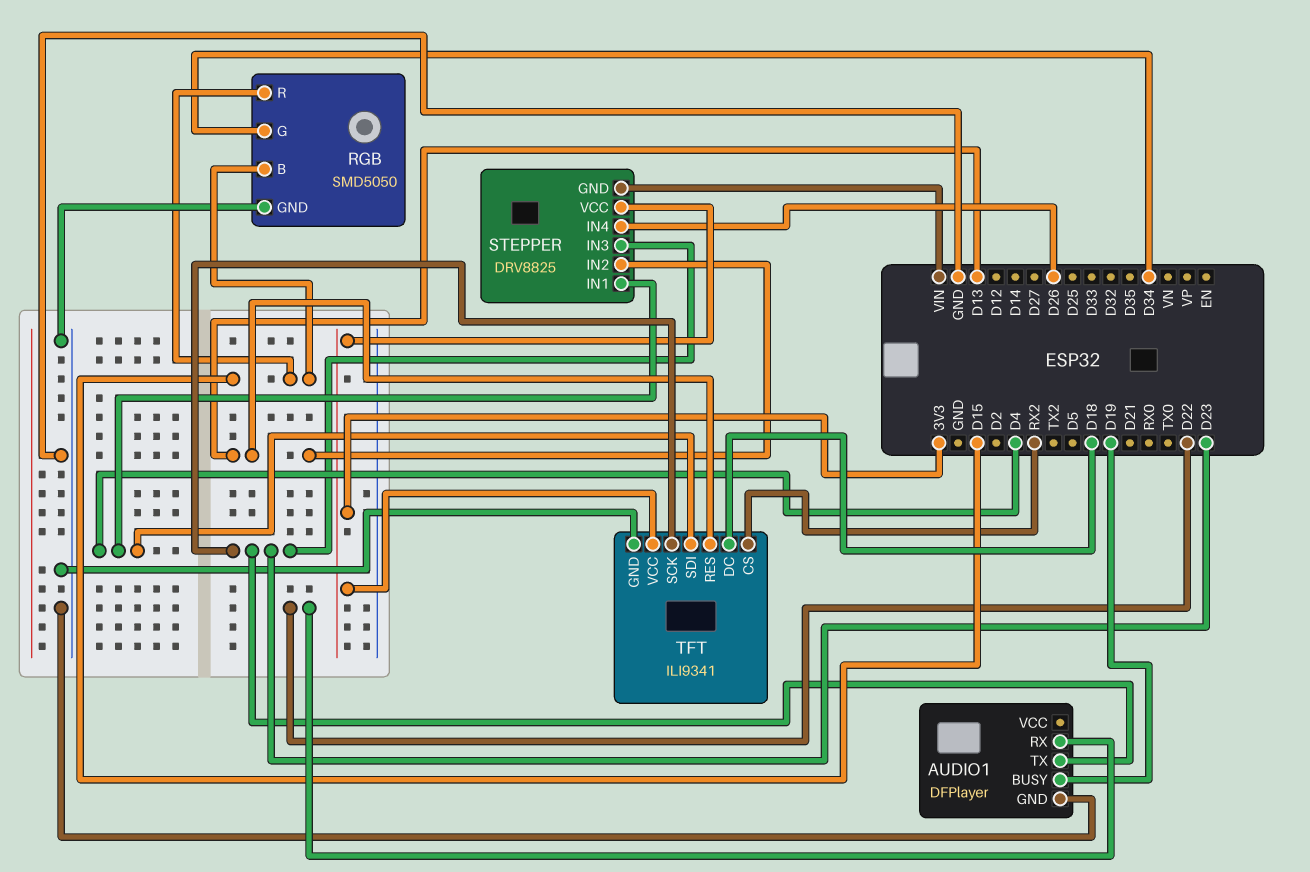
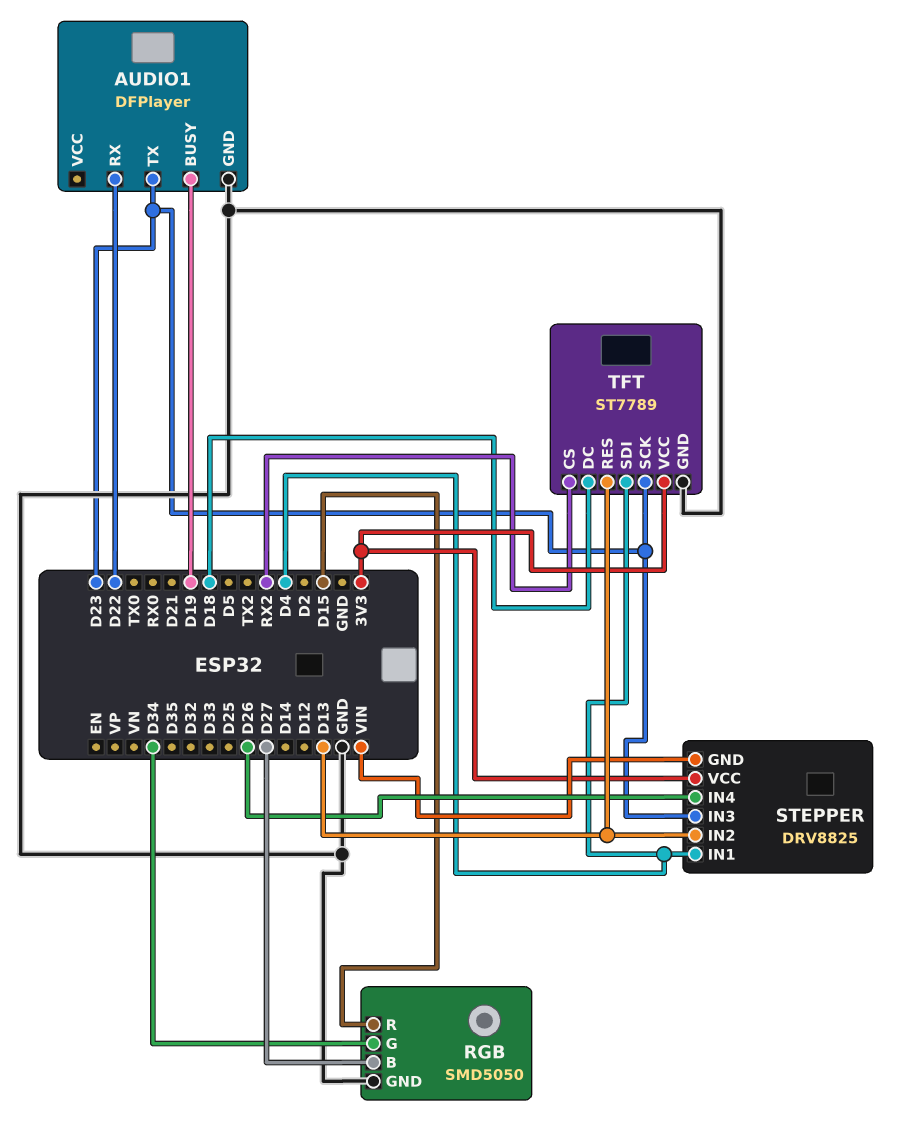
RGB pin B: D15 -> D27
TFT: ILI9341 -> ST7789

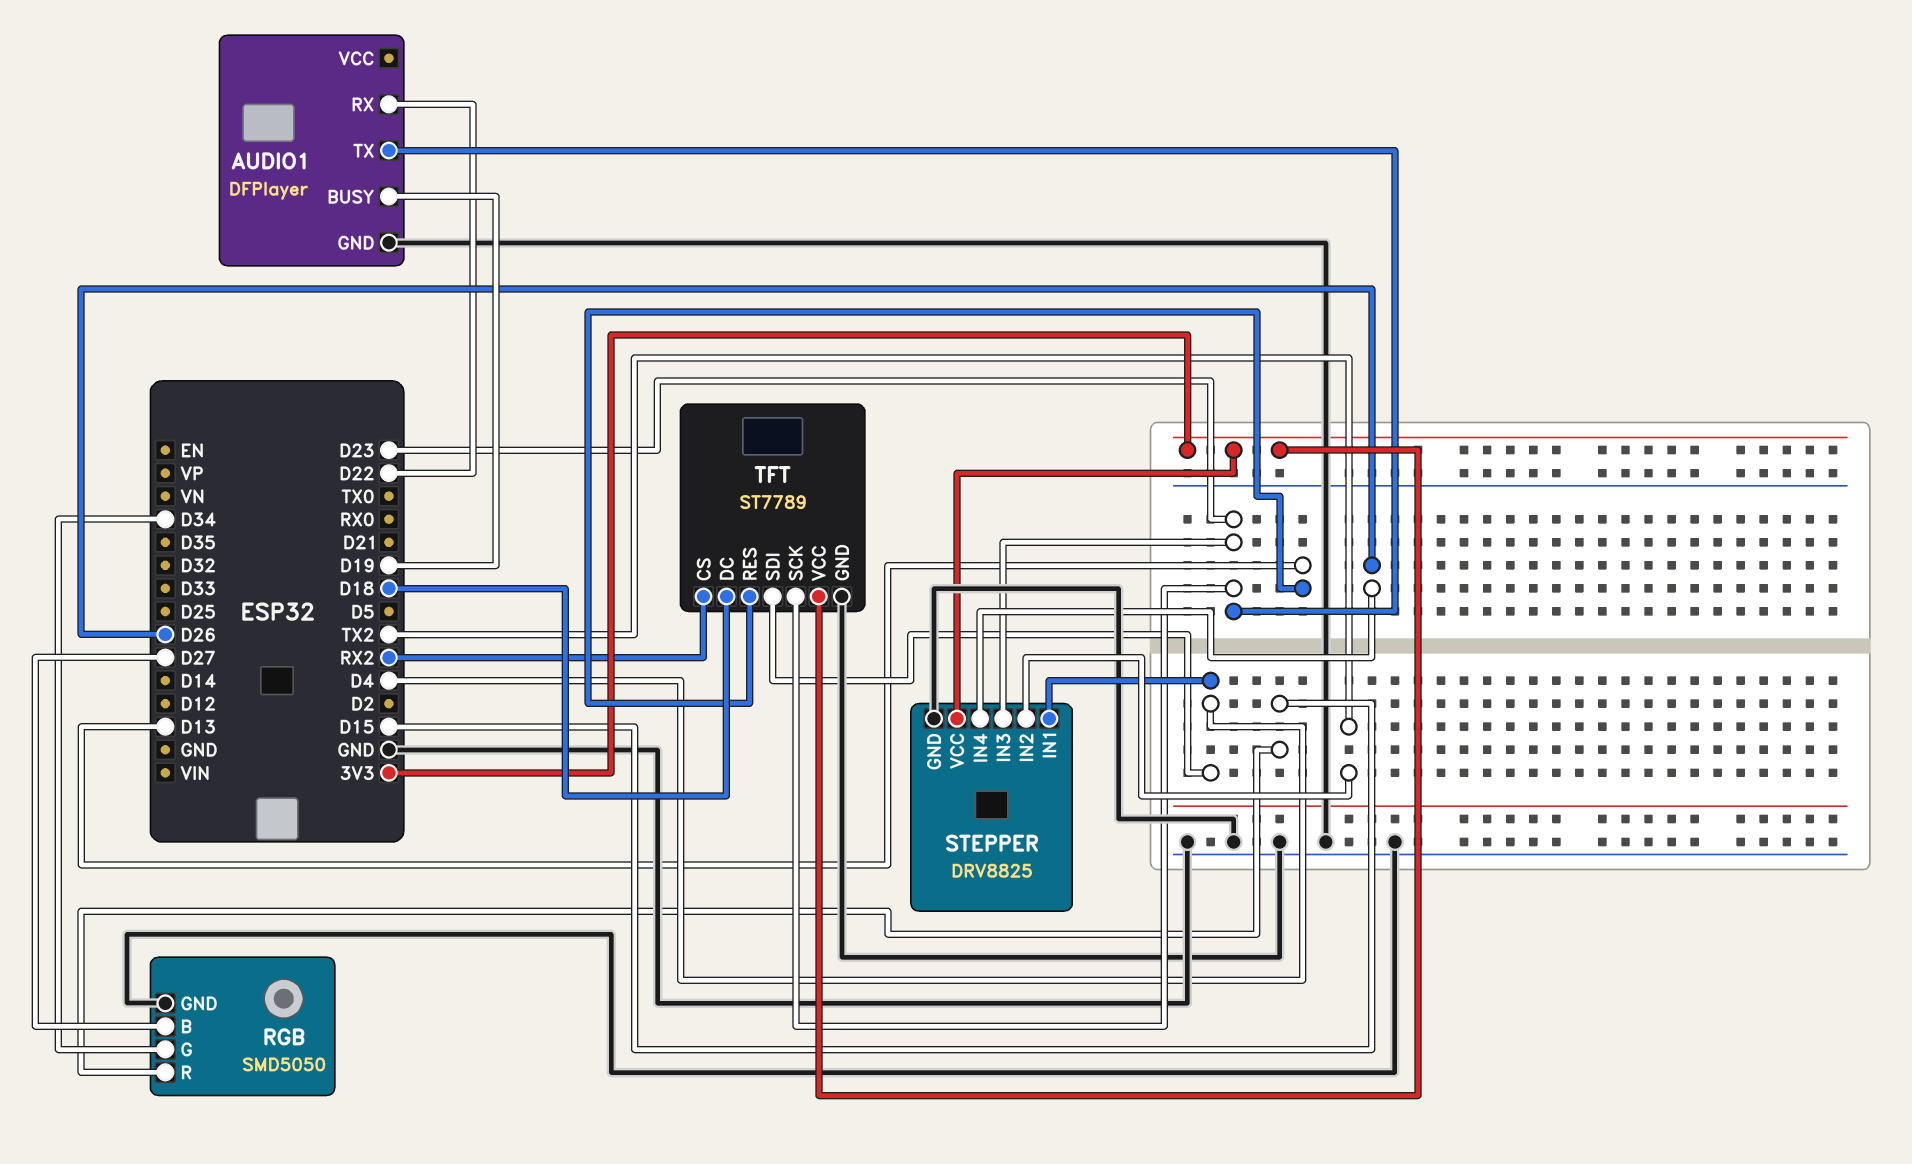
STEPPER pin GND: VIN -> GND
STEPPER pin IN2: D13 -> TX2

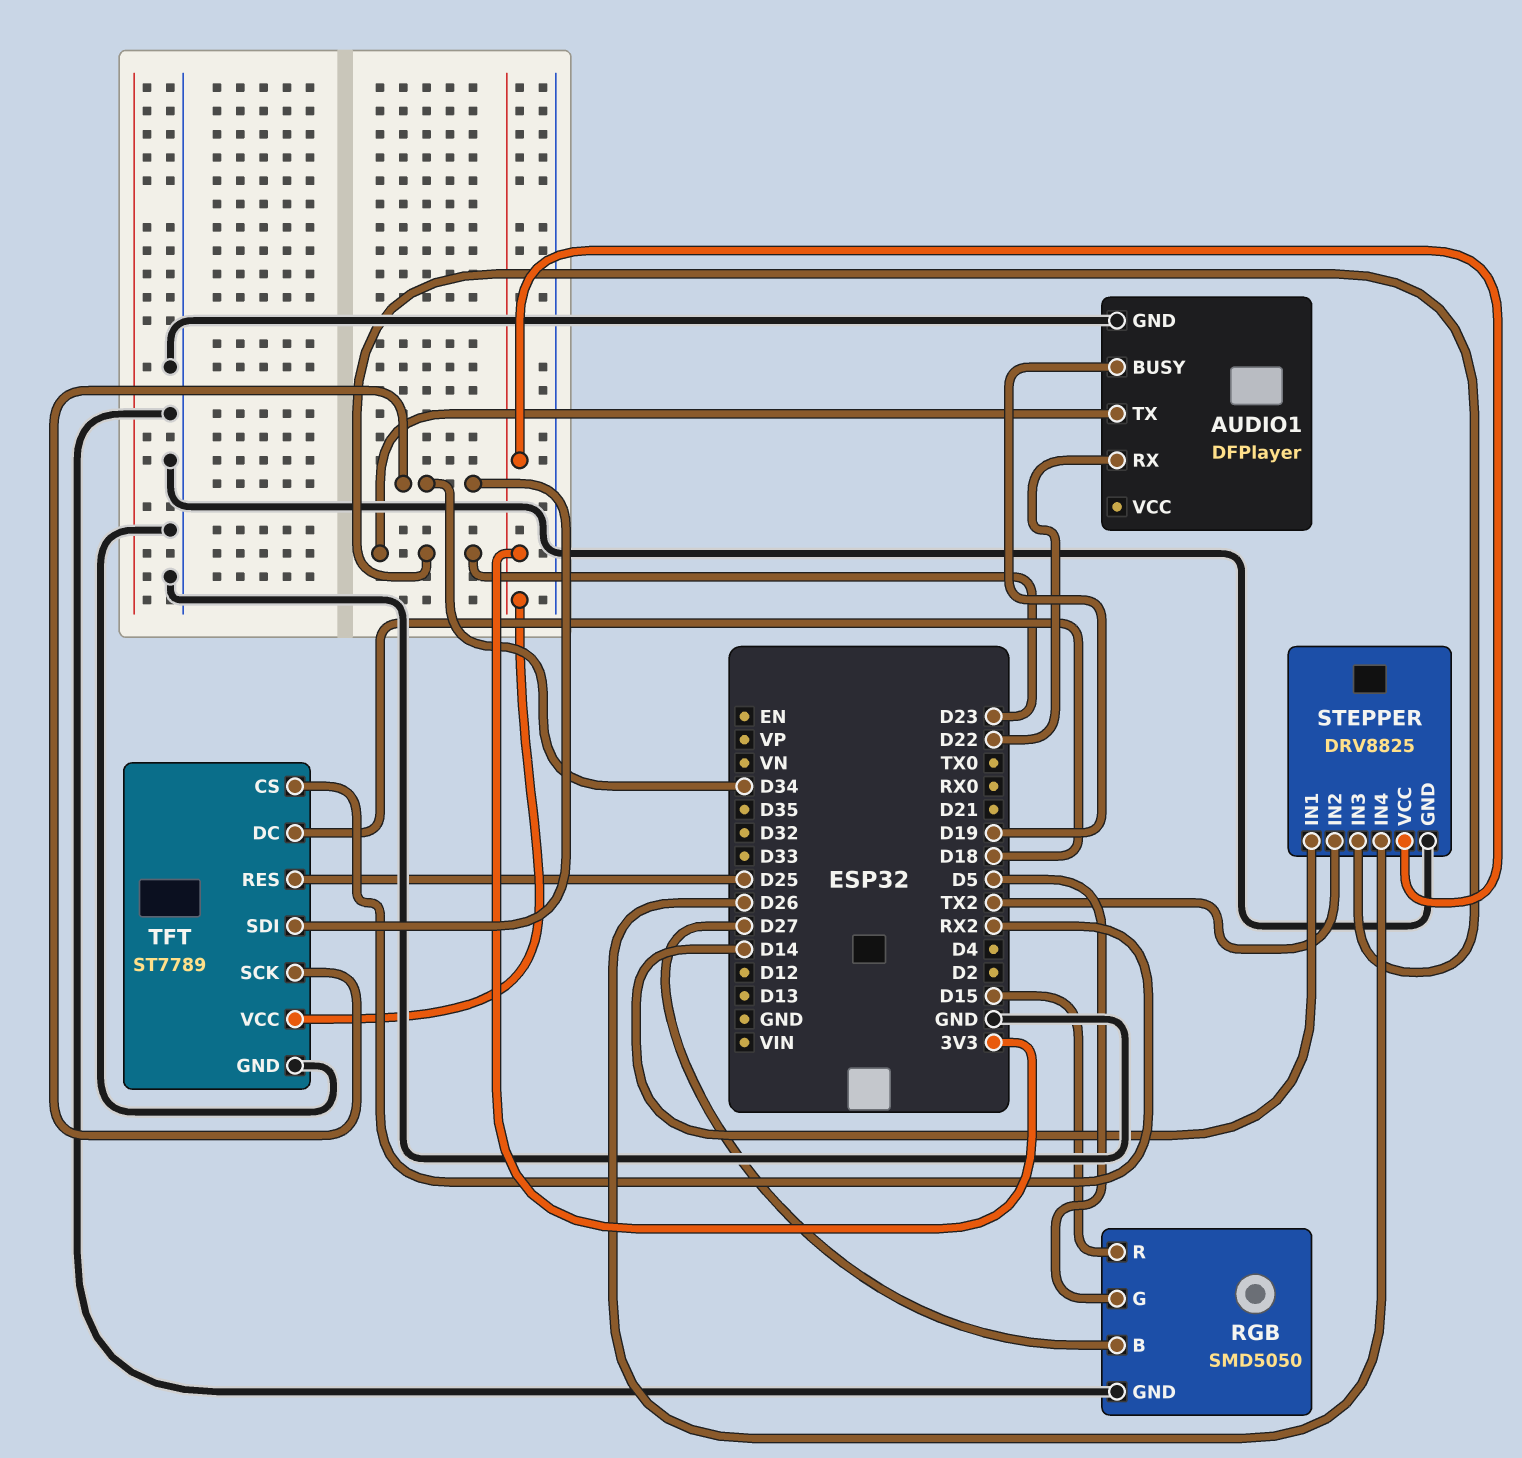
RGB pin G: D34 -> D5
STEPPER pin IN1: D4 -> D14
TFT pin RES: D13 -> D25
TFT pin SCK: D23 -> D34
TFT pin SDI: D4 -> D34

